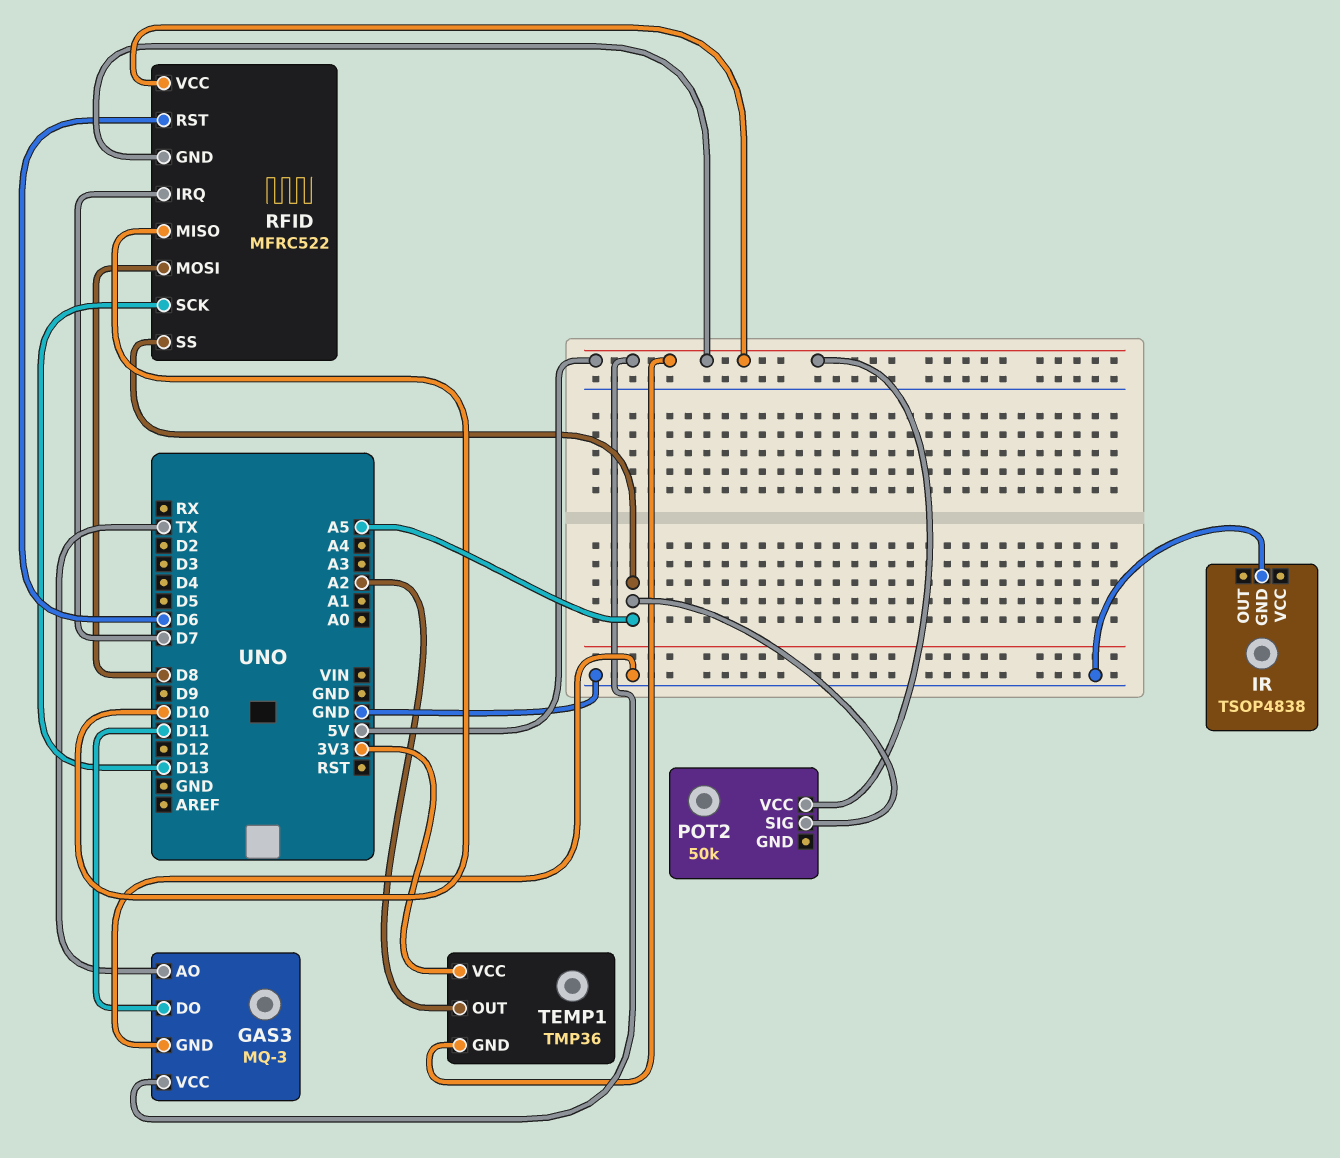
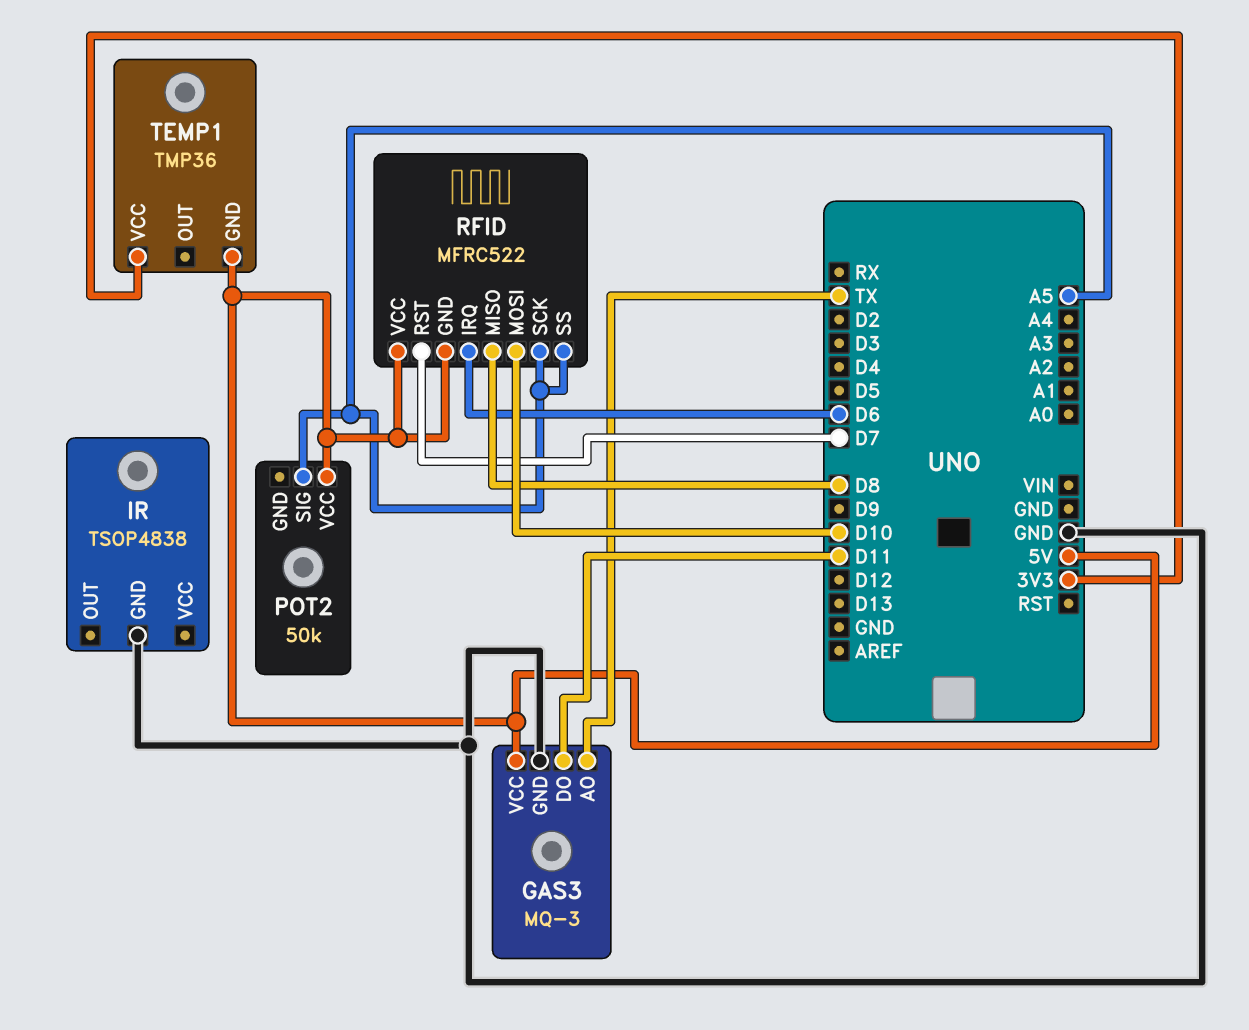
RFID pin IRQ: D7 -> D6
RFID pin MISO: D10 -> D8
RFID pin MOSI: D8 -> D10
RFID pin RST: D6 -> D7
RFID pin SCK: D13 -> A5
TEMP1 pin OUT: A2 -> none

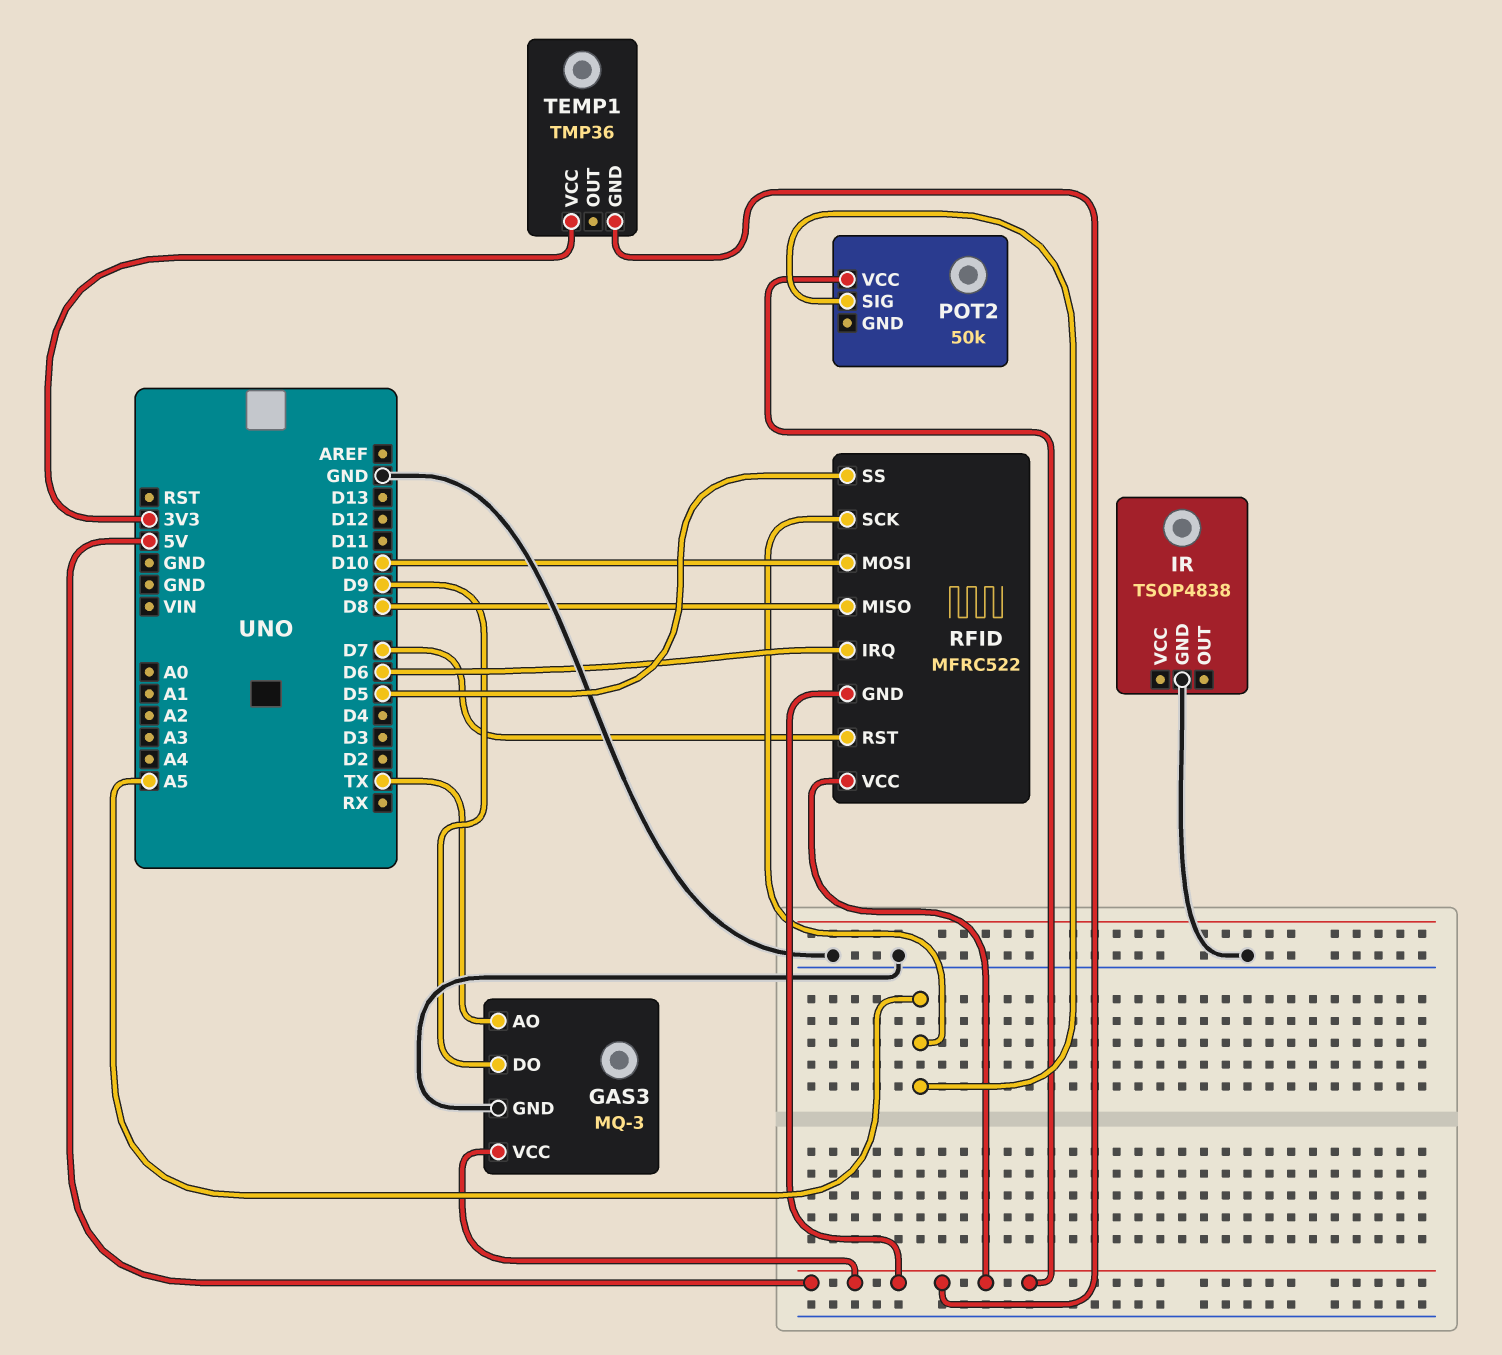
GAS3 pin DO: D11 -> D9
RFID pin SS: A5 -> D5

